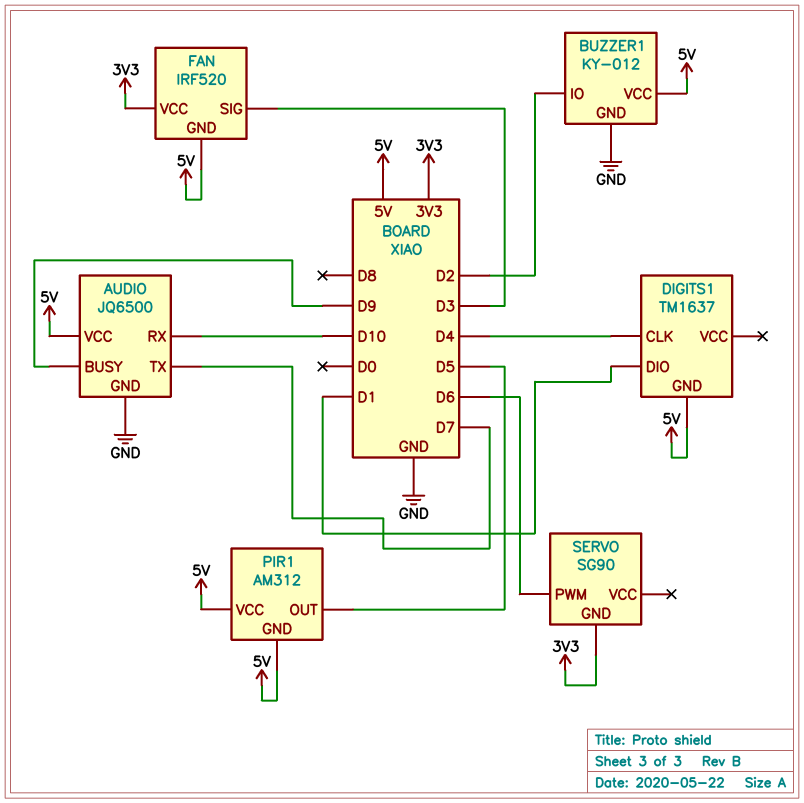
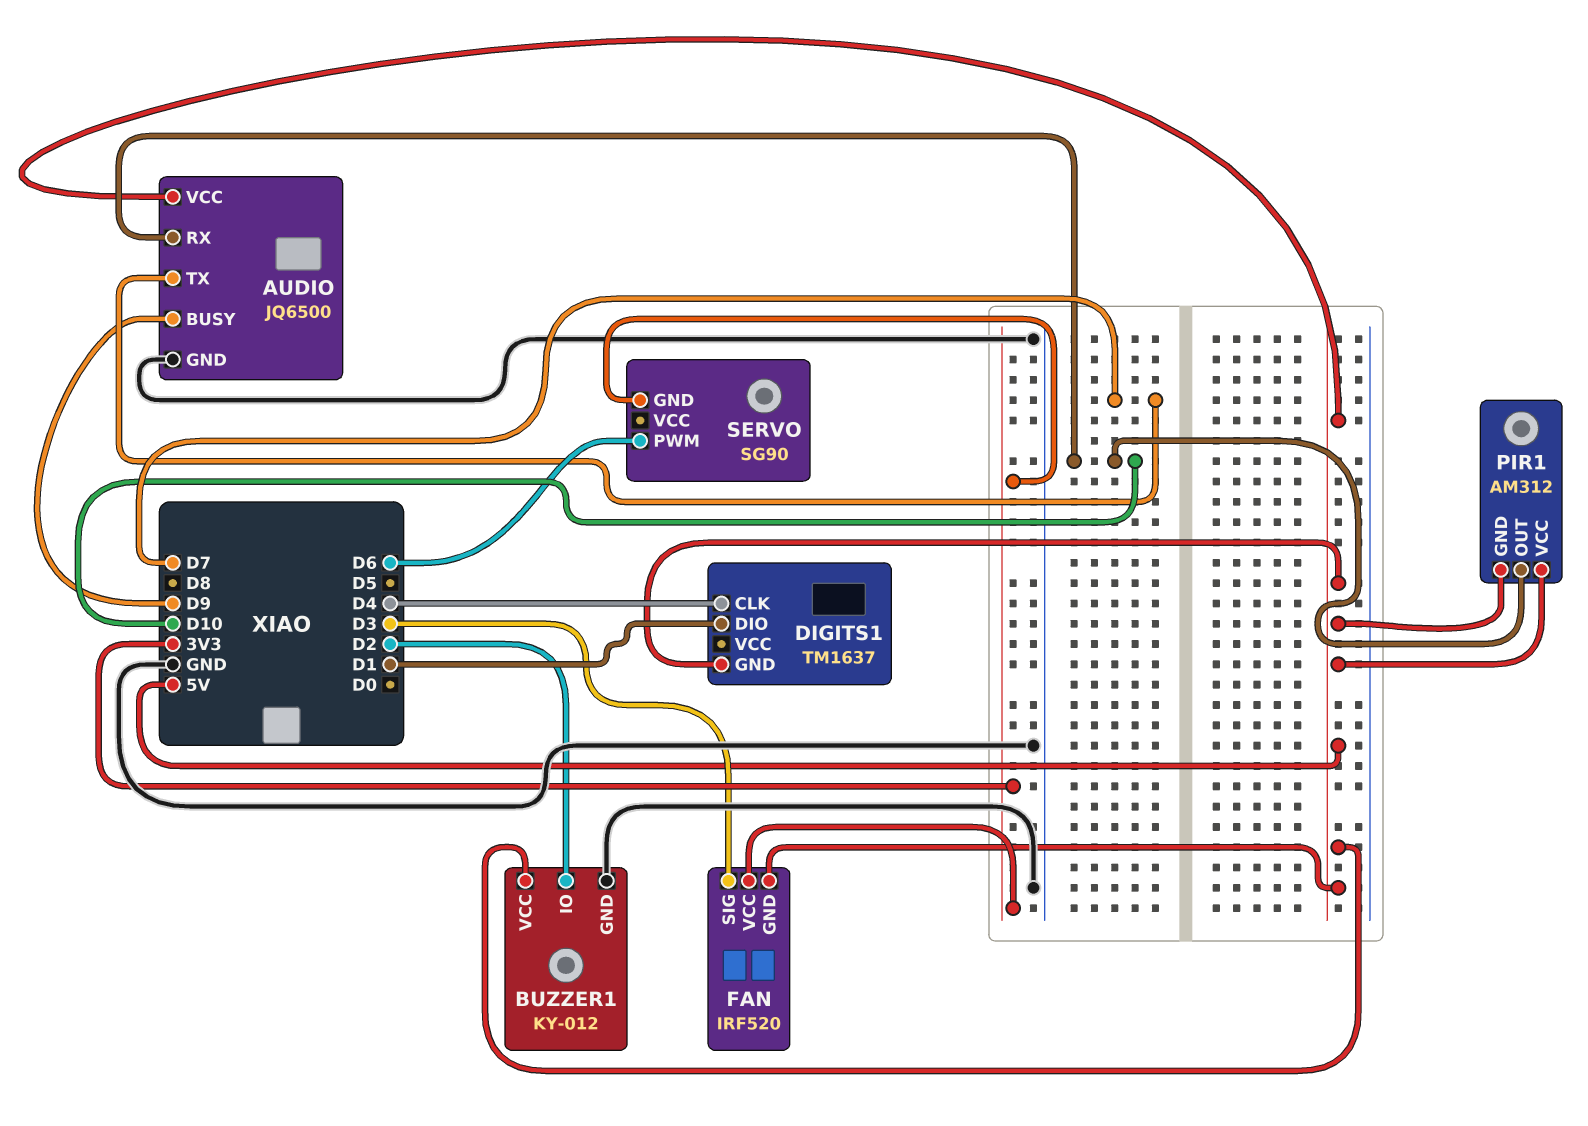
PIR1 pin OUT: D5 -> D10

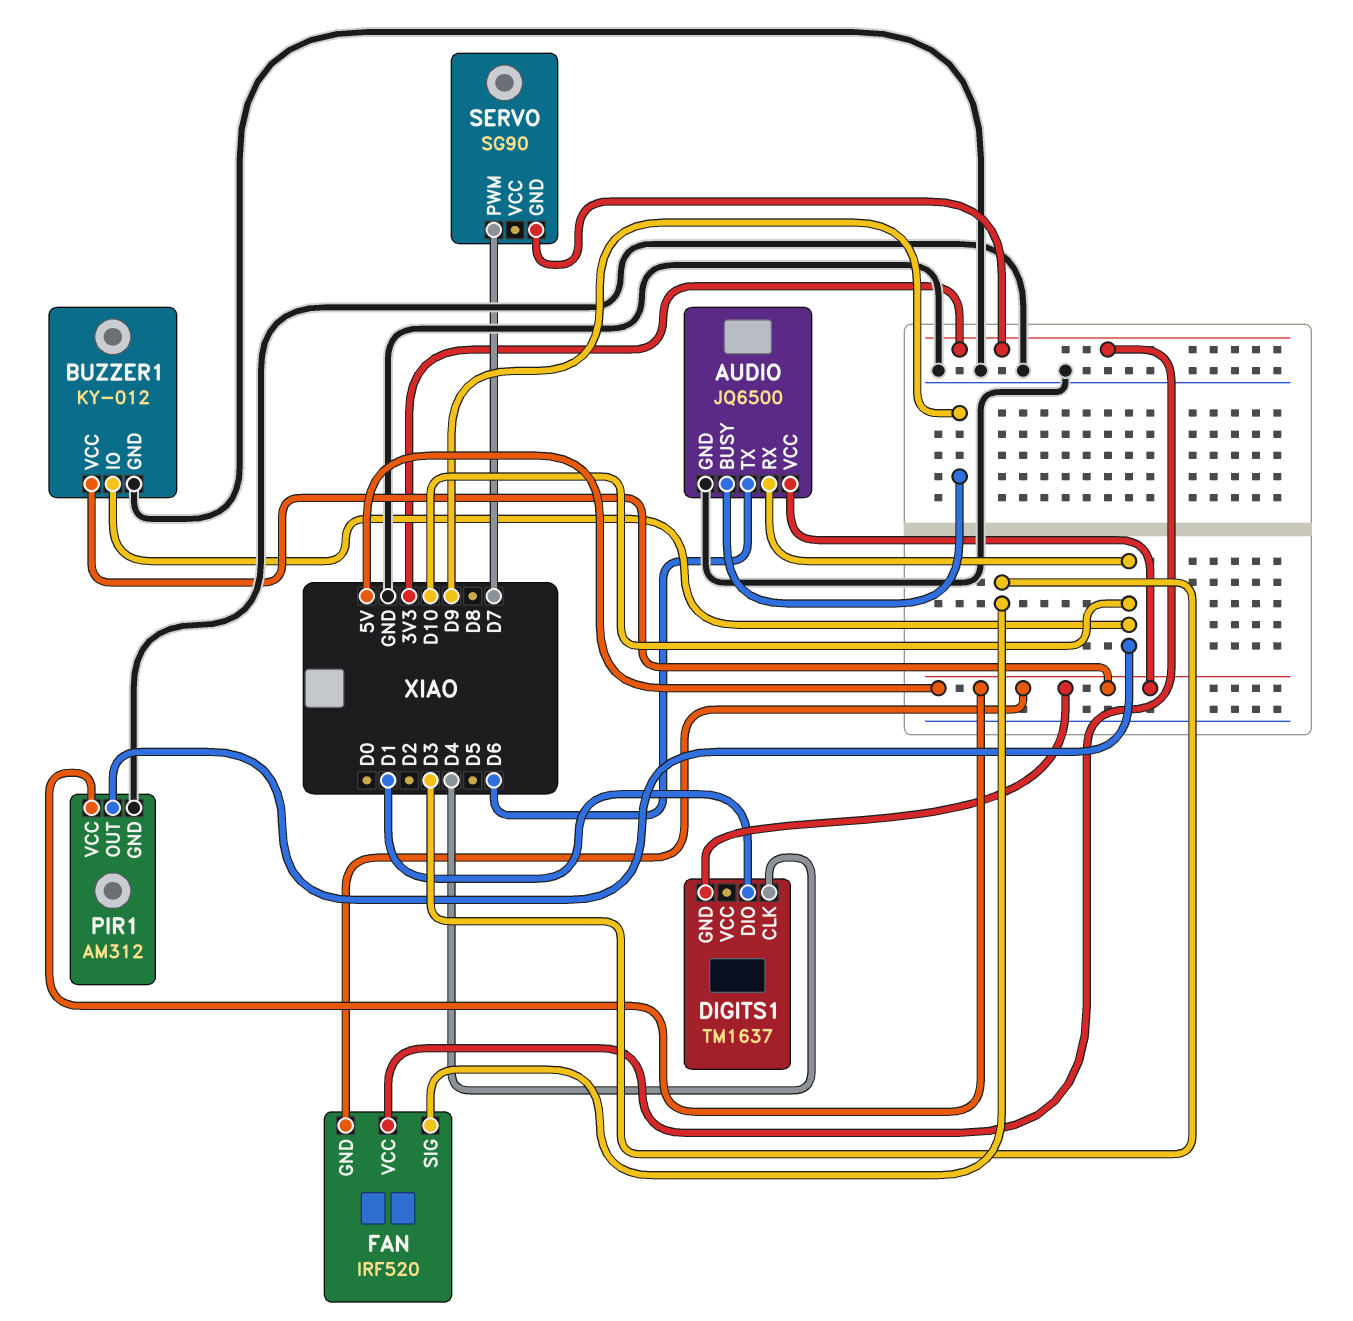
AUDIO pin TX: D7 -> D6
BUZZER1 pin IO: D2 -> D10
PIR1 pin GND: 5V -> GND
SERVO pin PWM: D6 -> D7

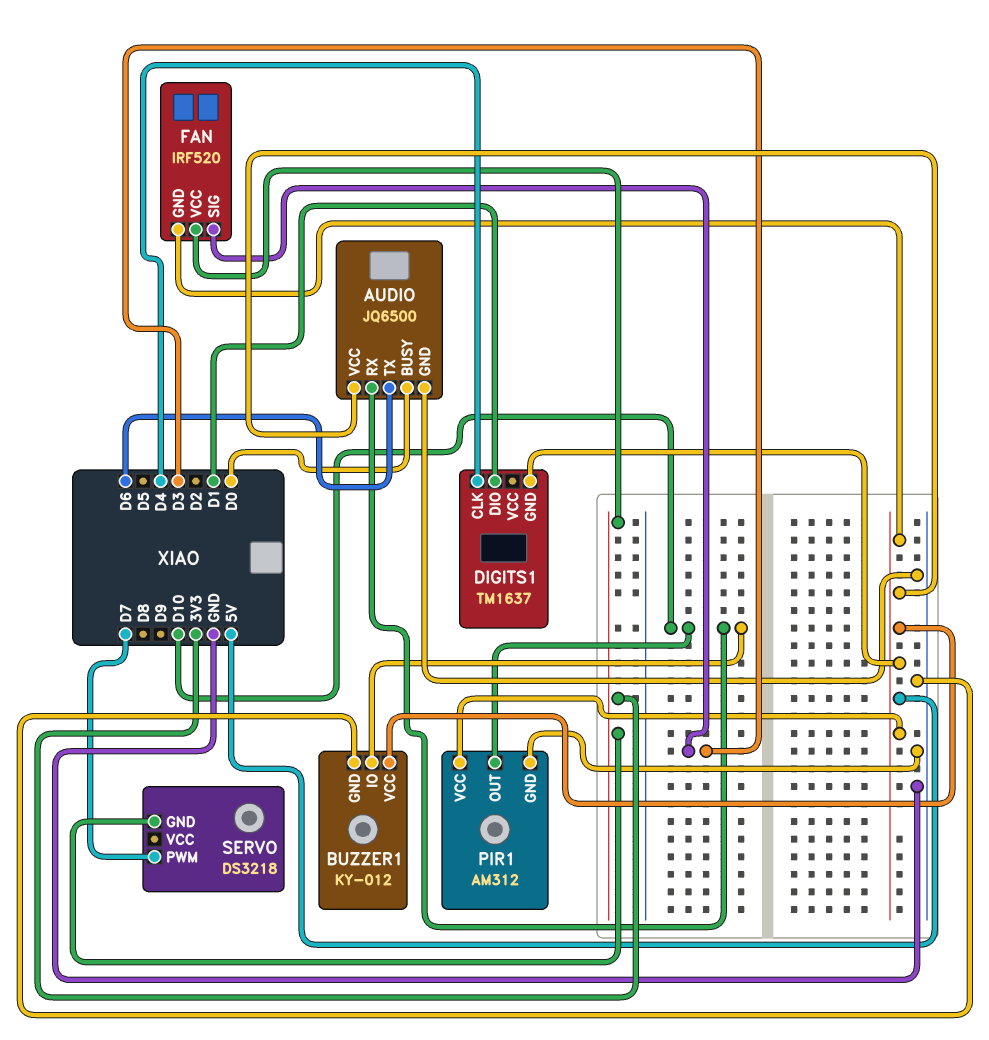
AUDIO pin BUSY: D9 -> D0
SERVO: SG90 -> DS3218

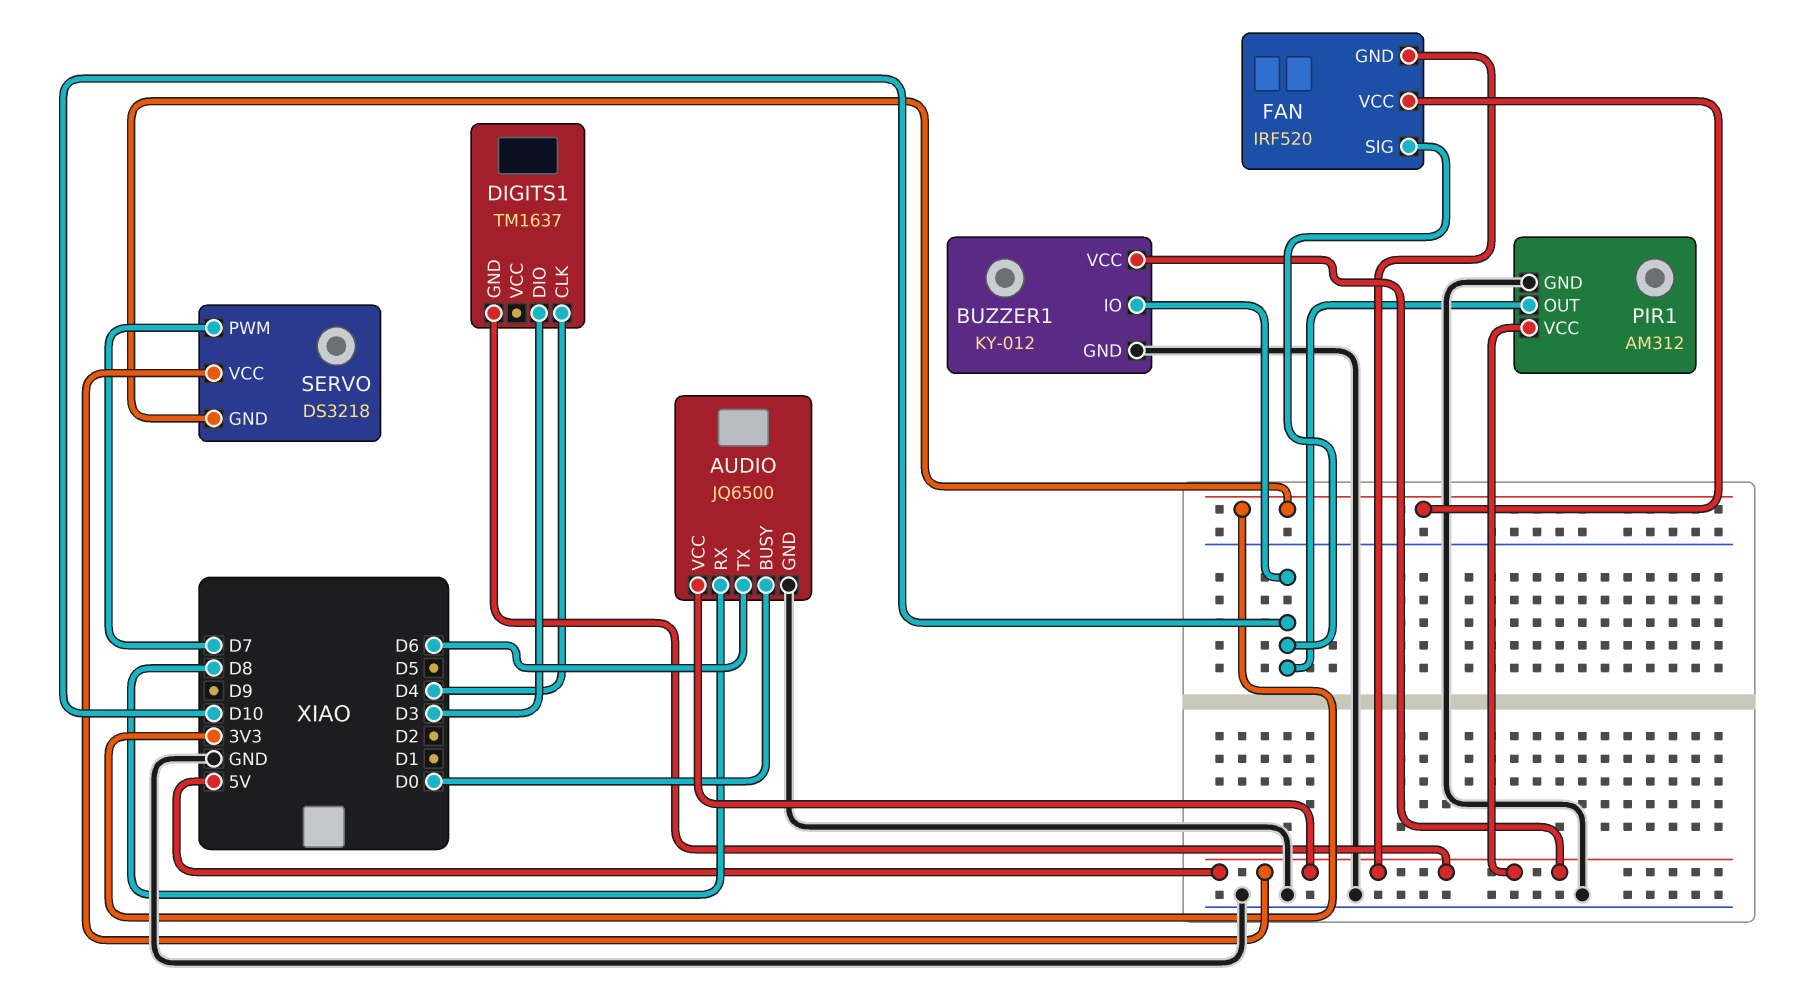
AUDIO pin RX: D10 -> D8
DIGITS1 pin DIO: D1 -> D3
FAN pin SIG: D3 -> D10
SERVO pin VCC: none -> 5V

